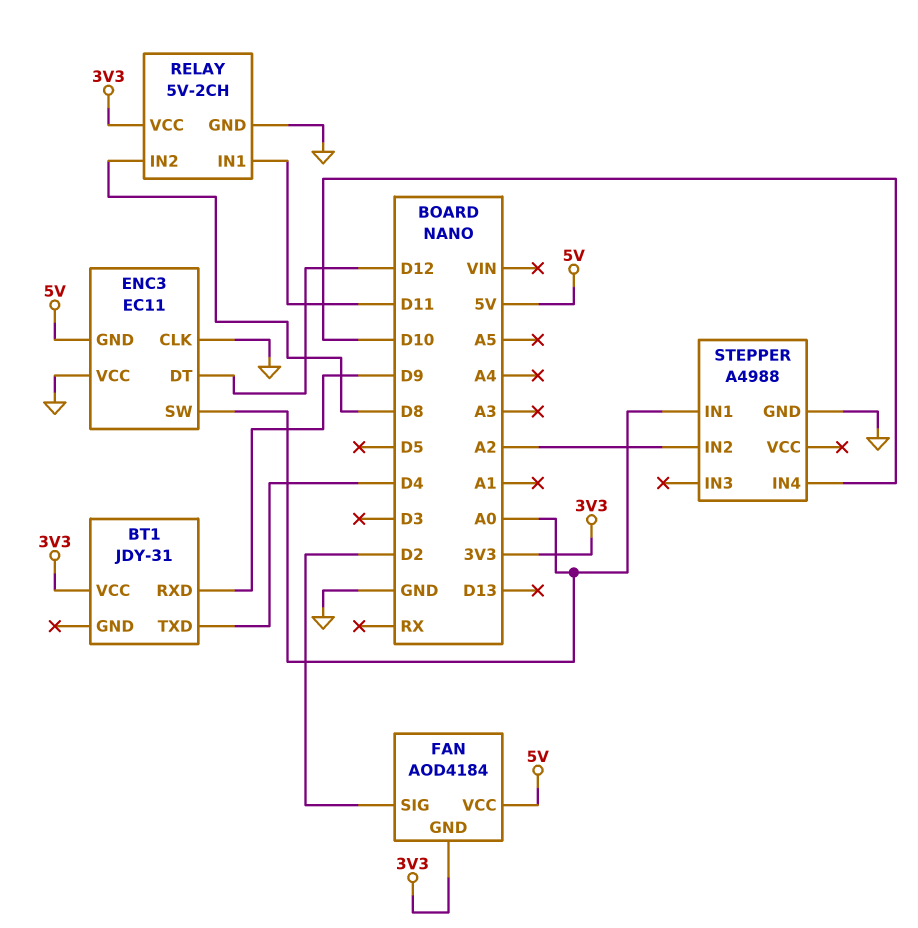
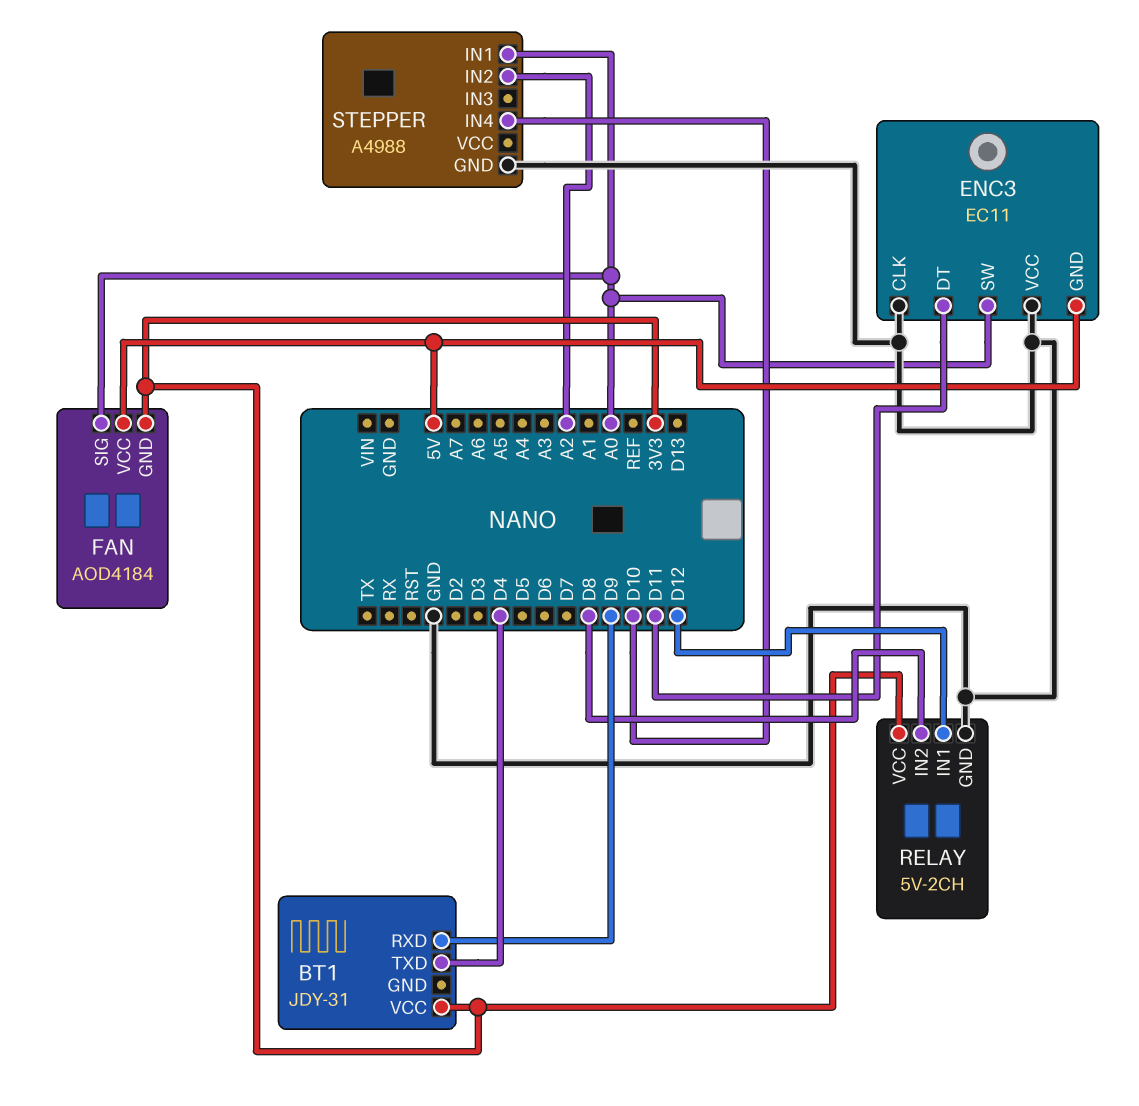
ENC3 pin DT: D12 -> D11
FAN pin SIG: D2 -> A0
RELAY pin IN1: D11 -> D12

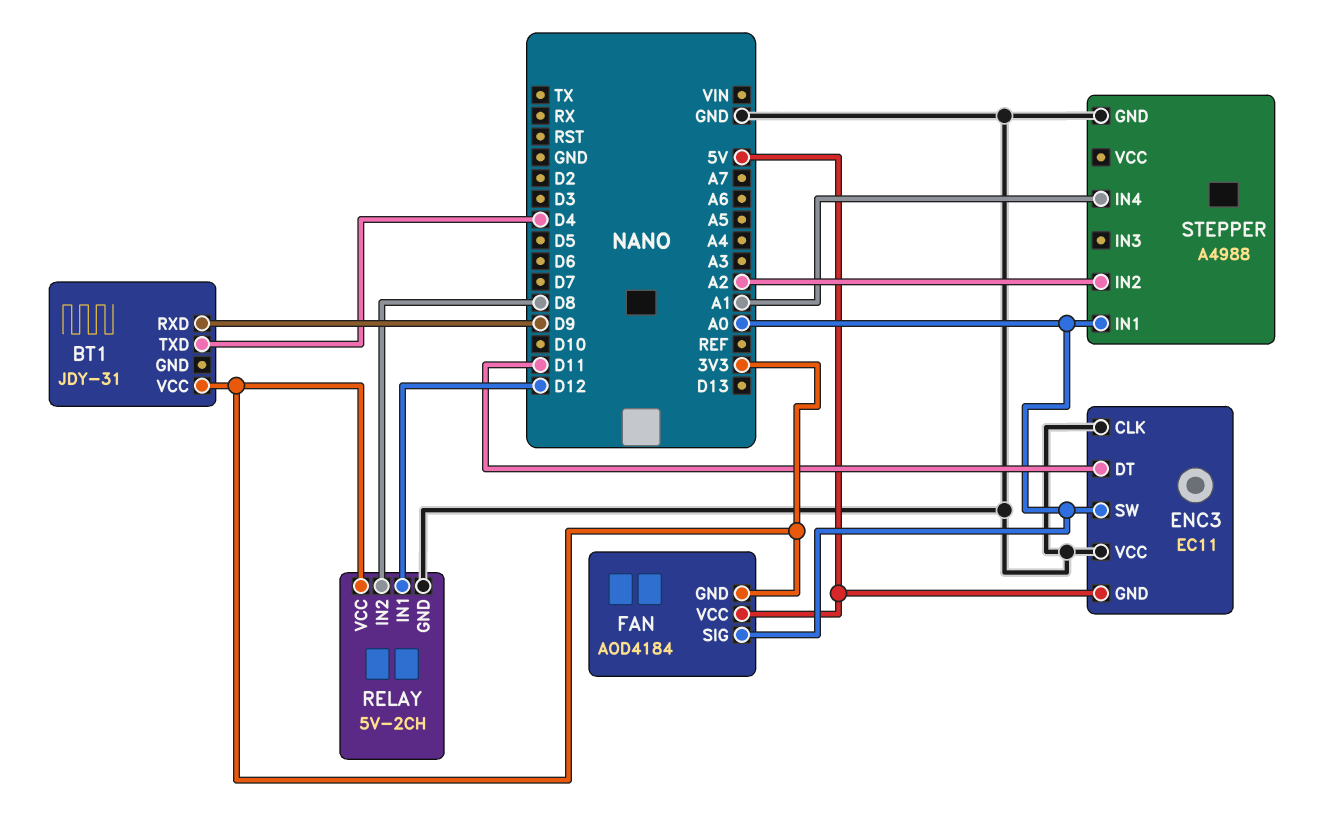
STEPPER pin IN4: D10 -> A1

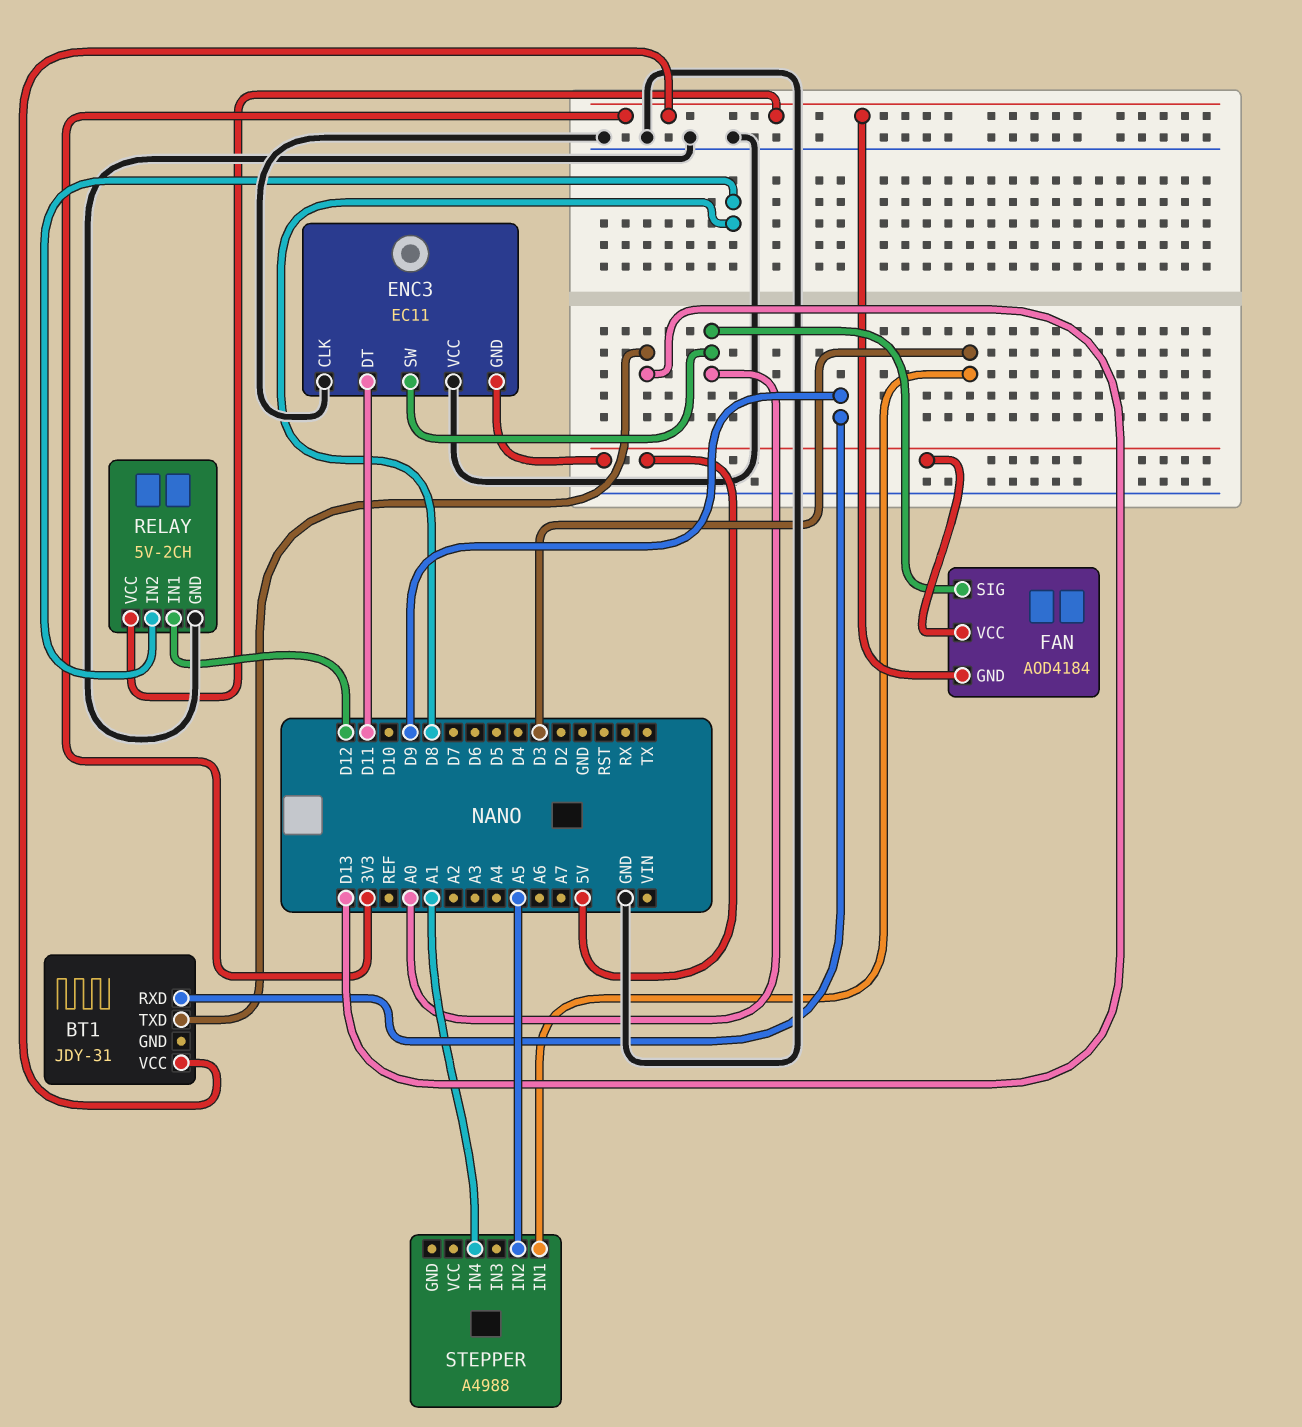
BT1 pin TXD: D4 -> D13
STEPPER pin GND: GND -> none
STEPPER pin IN1: A0 -> D3
STEPPER pin IN2: A2 -> A5

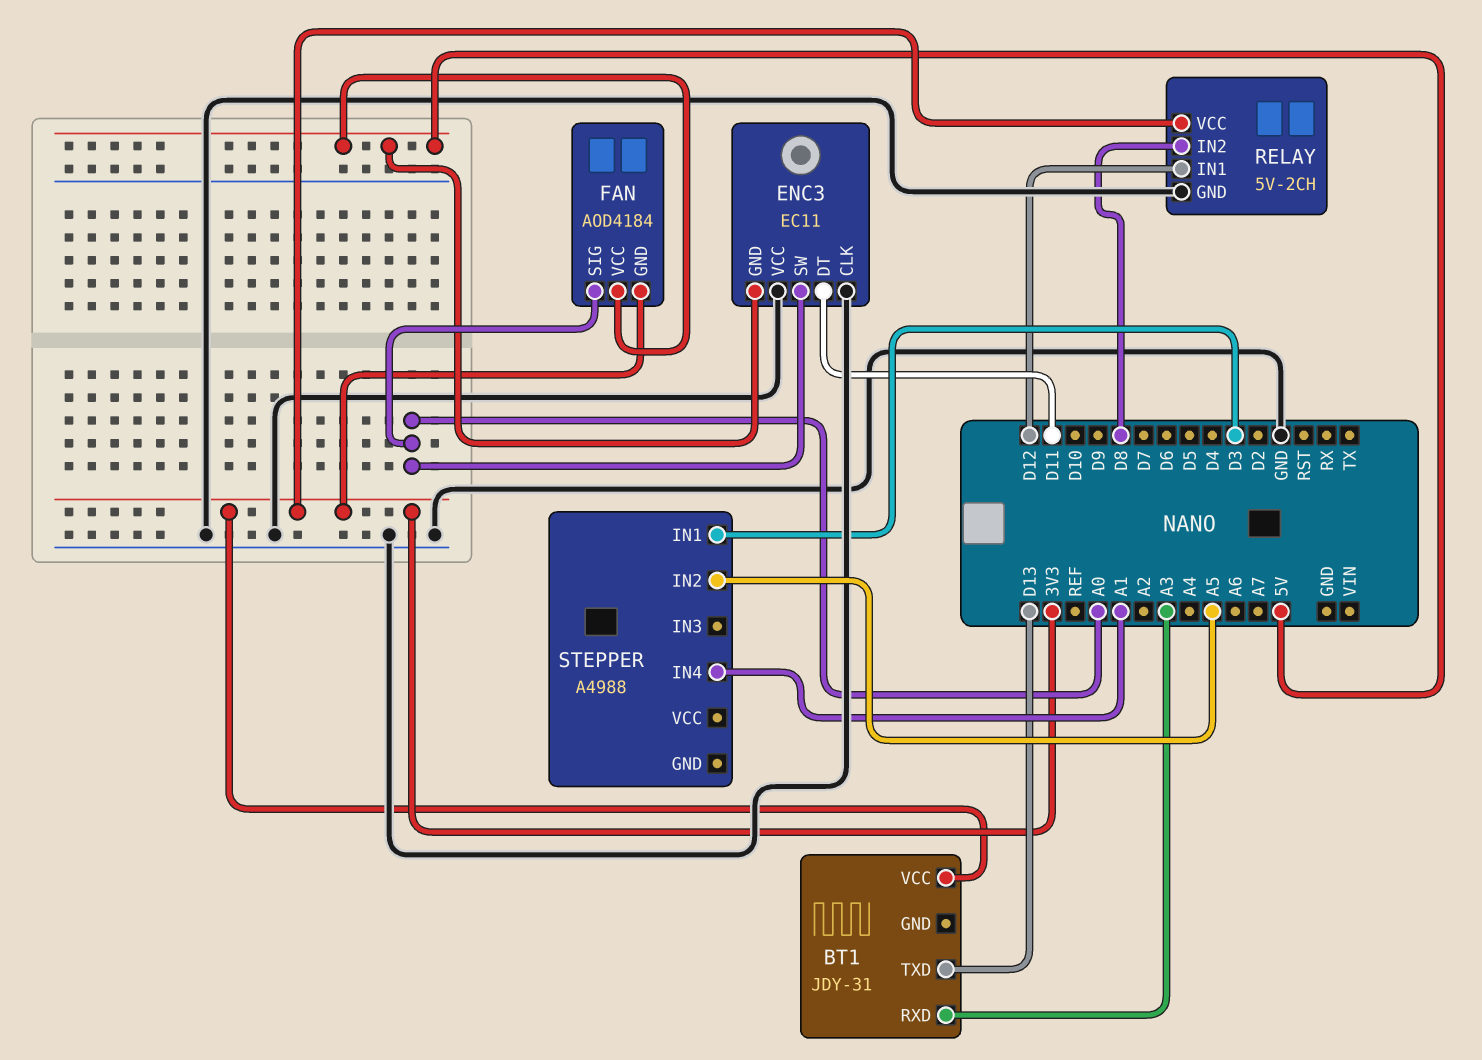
BT1 pin RXD: D9 -> A3

